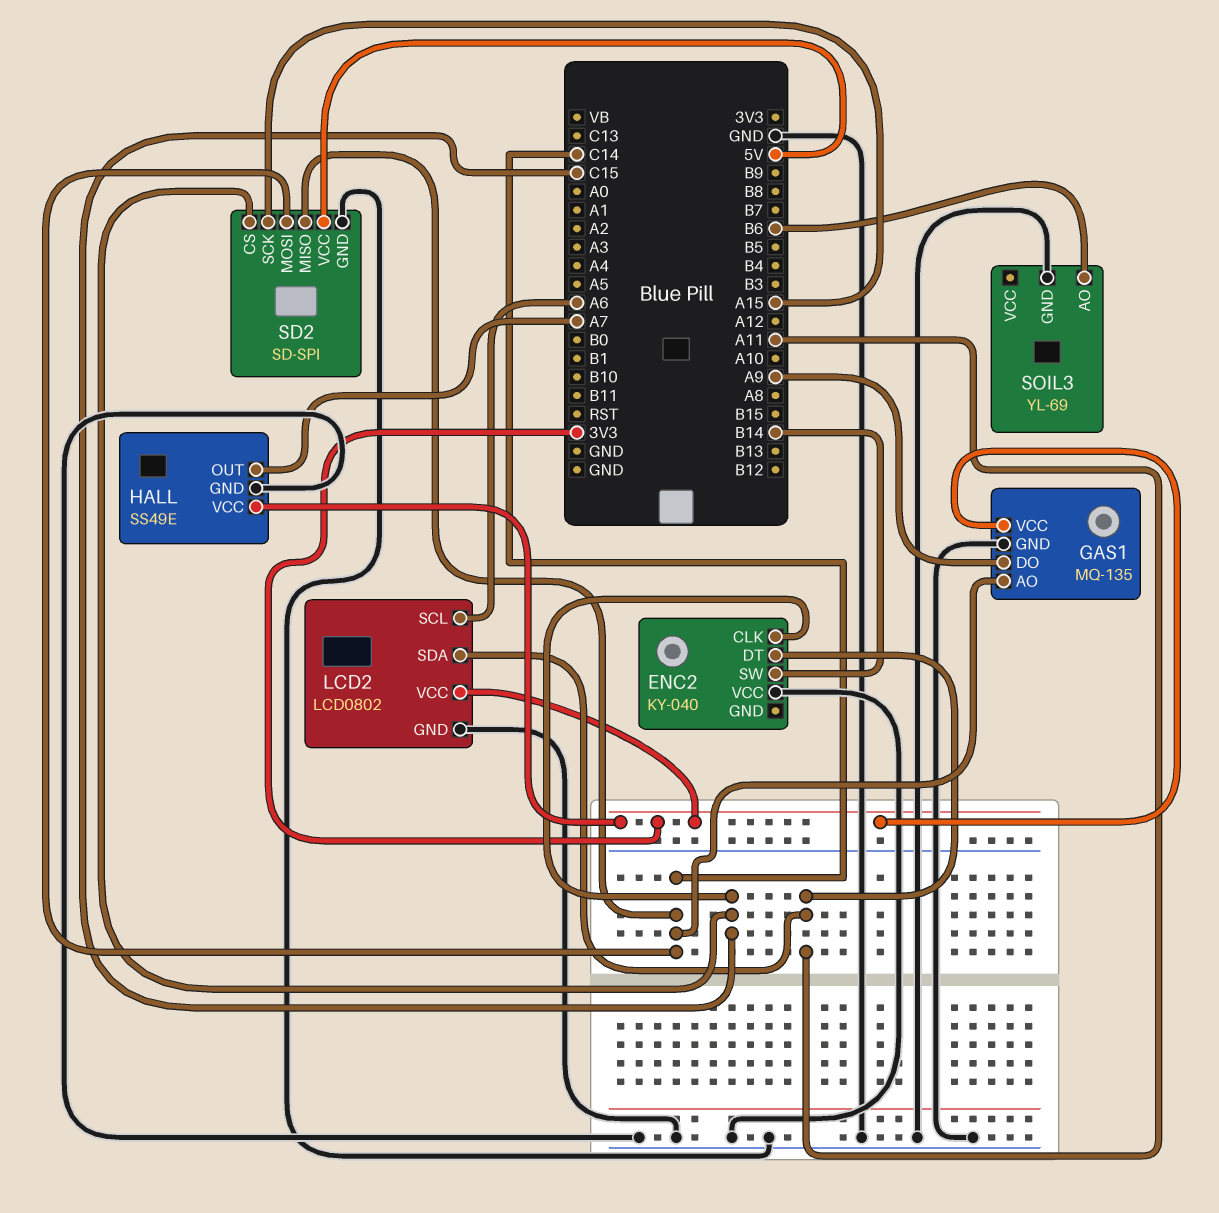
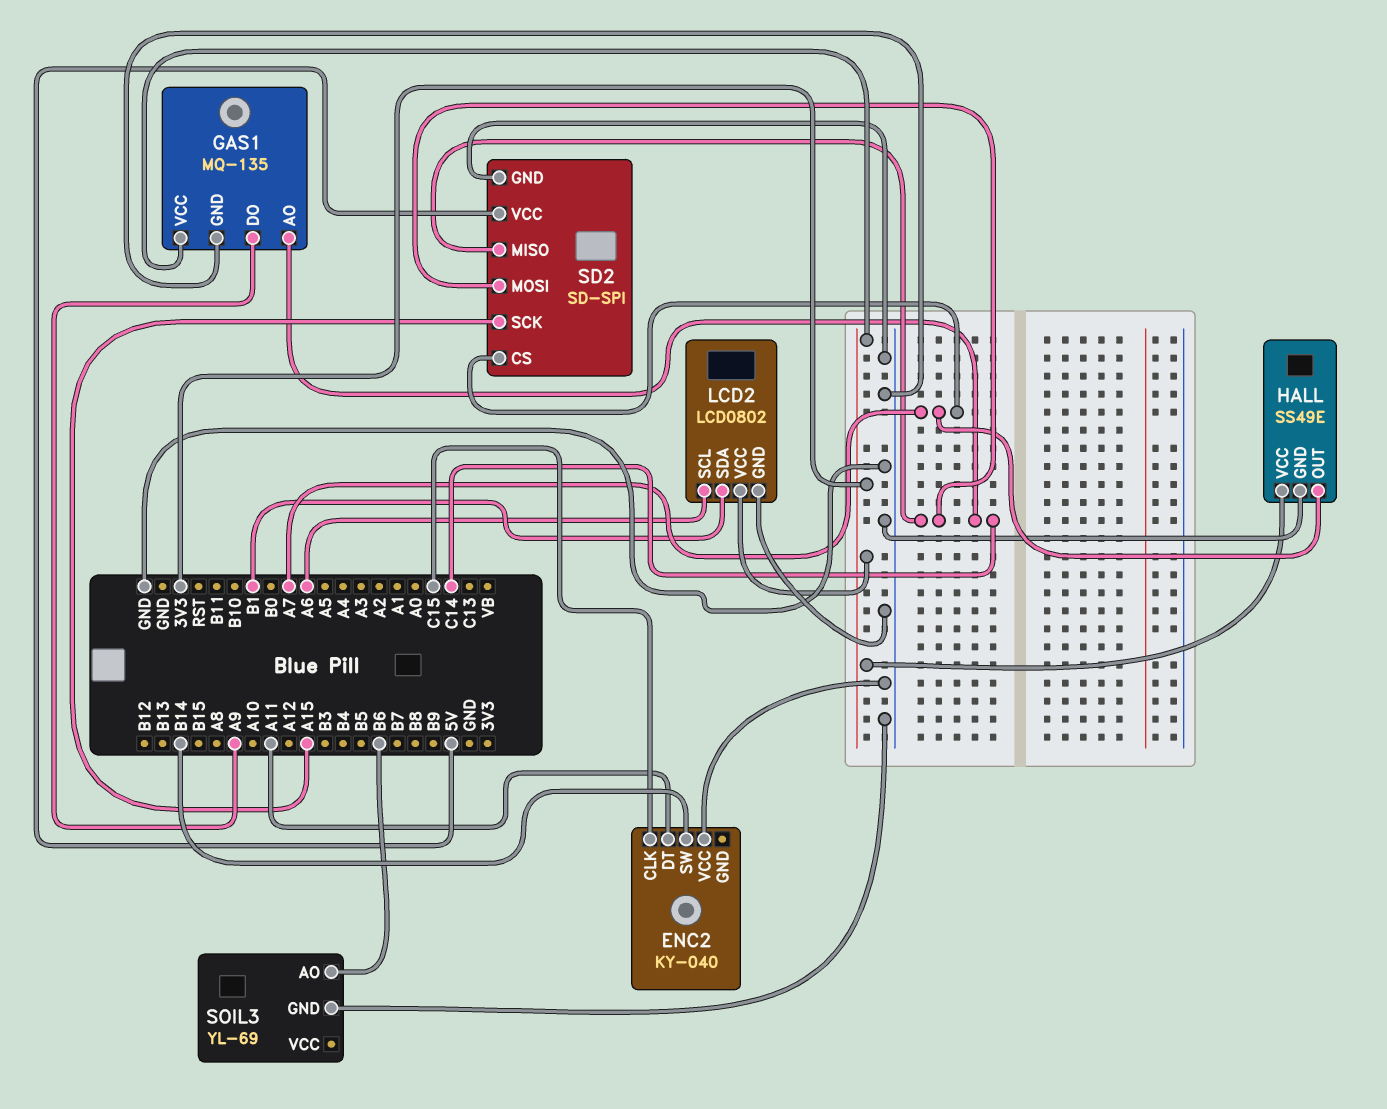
LCD2 pin SDA: A11 -> B1
SD2 pin CS: C15 -> A7

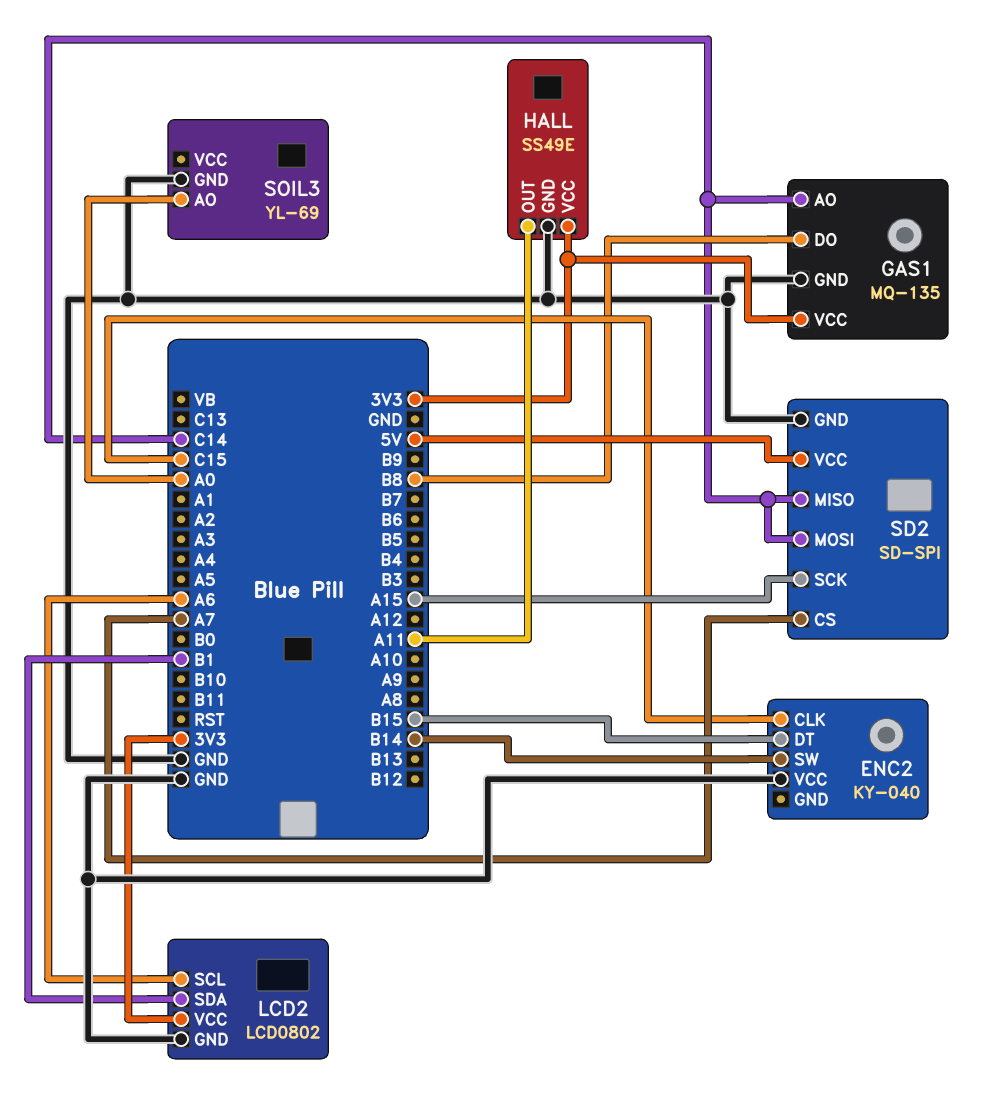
ENC2 pin DT: A11 -> B15
GAS1 pin DO: A9 -> B8
HALL pin OUT: A7 -> A11
SOIL3 pin AO: B6 -> A0

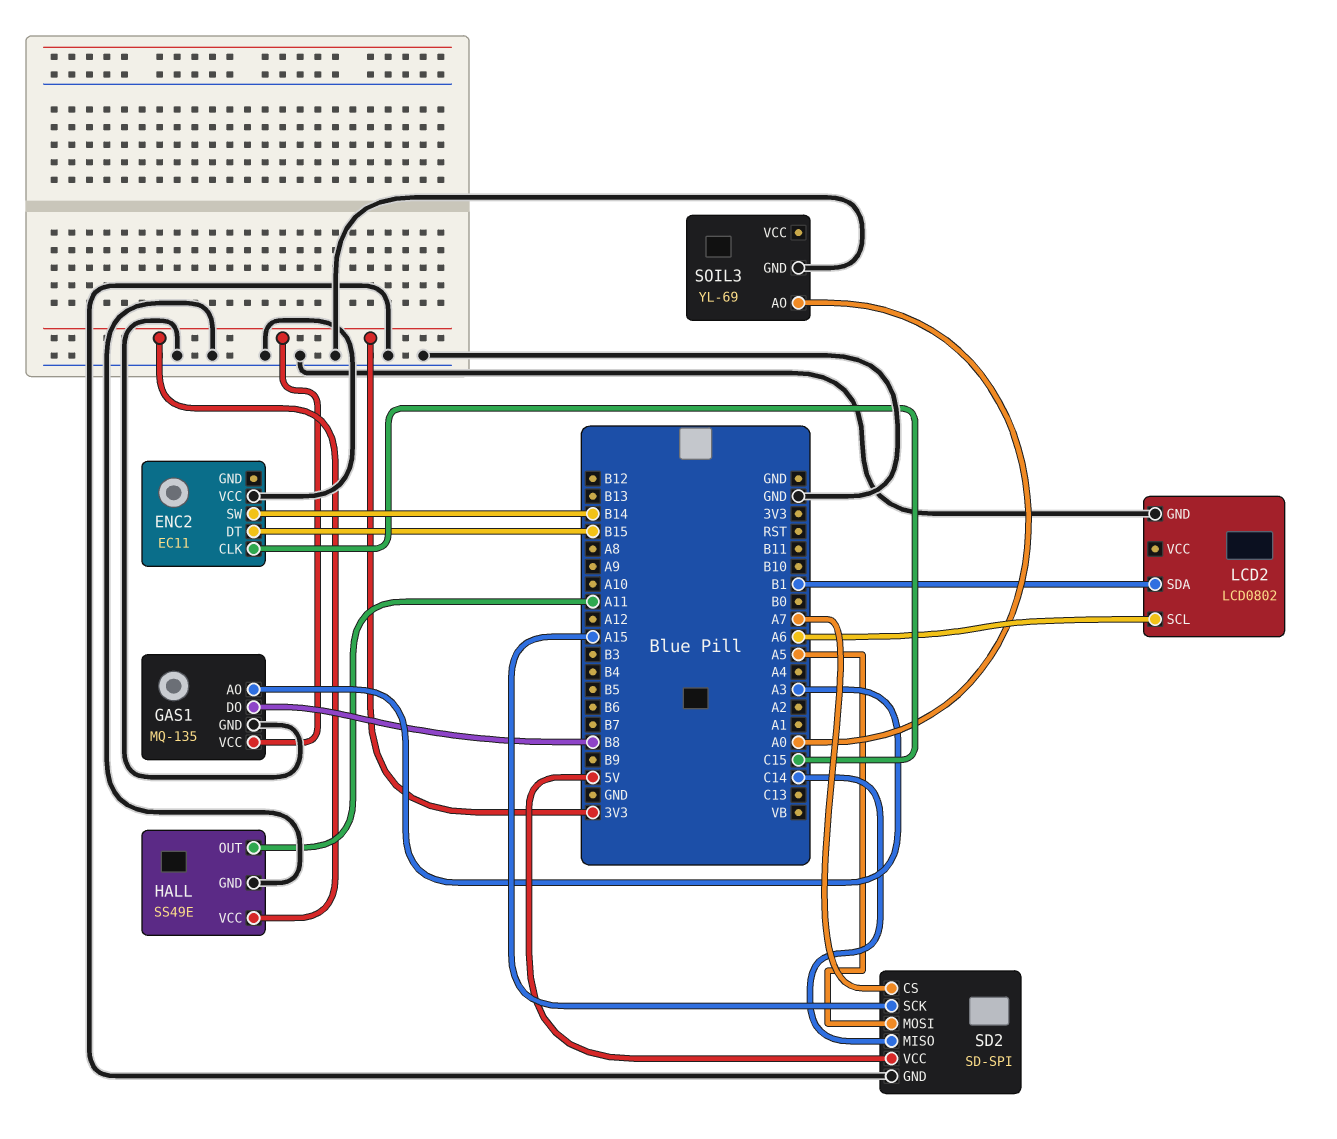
ENC2: KY-040 -> EC11
GAS1 pin AO: C14 -> A3
LCD2 pin VCC: 3V3 -> none
SD2 pin MOSI: C14 -> A5

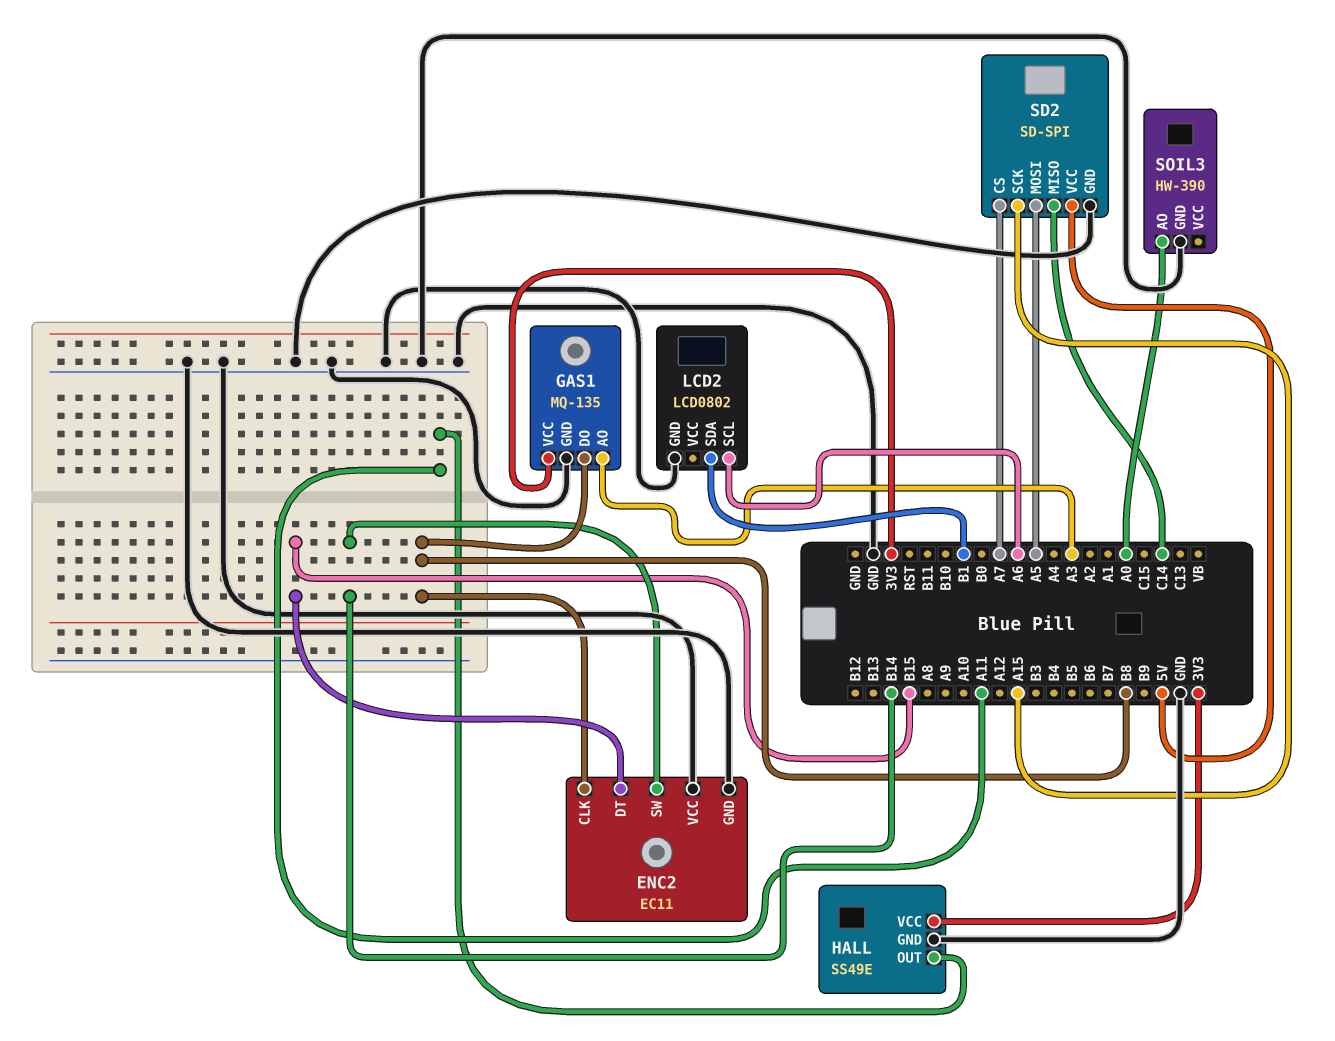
ENC2 pin CLK: C15 -> B8
ENC2 pin GND: none -> GND
SOIL3: YL-69 -> HW-390

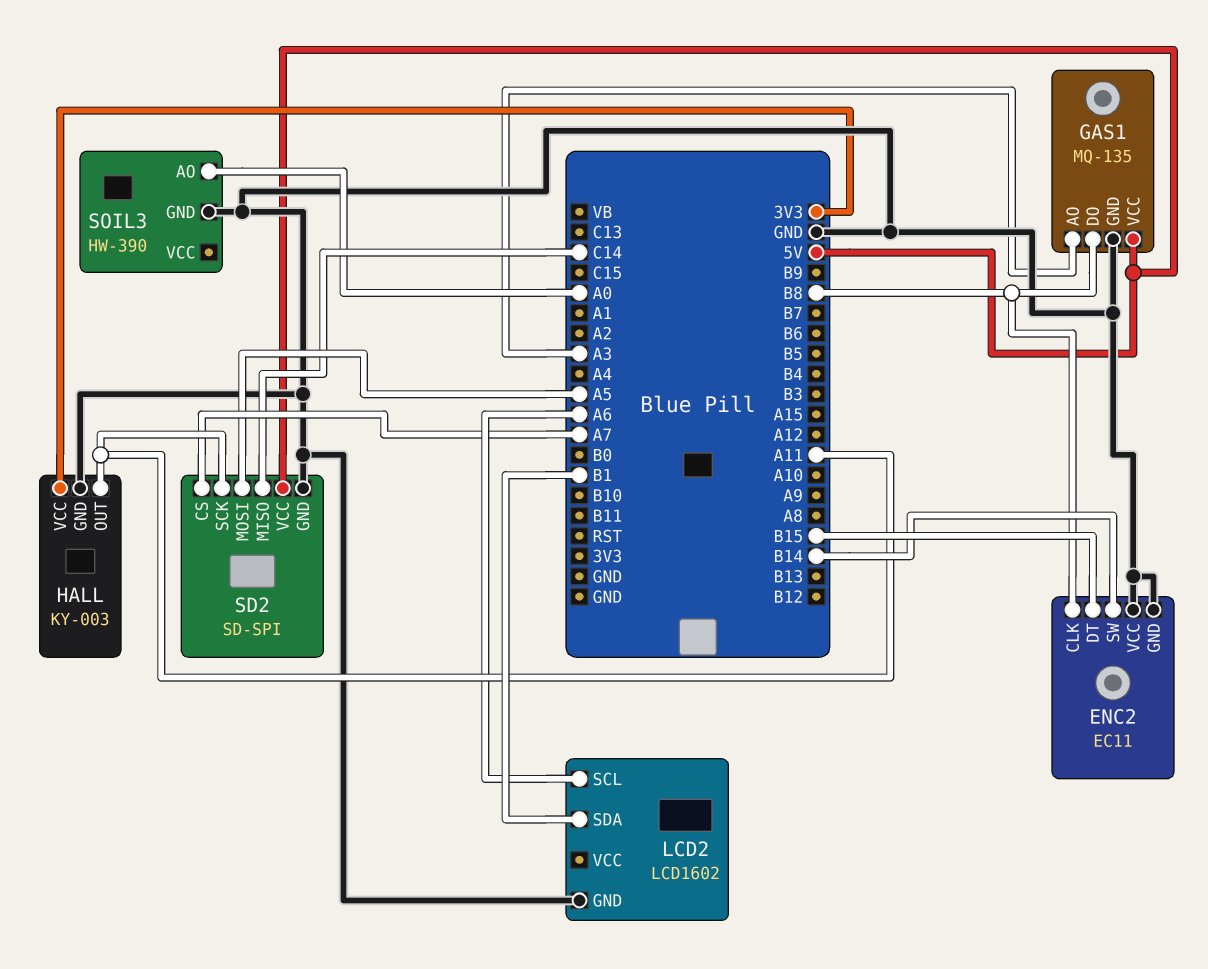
GAS1 pin VCC: 3V3 -> 5V
HALL: SS49E -> KY-003
LCD2: LCD0802 -> LCD1602
SD2 pin SCK: A15 -> A11

